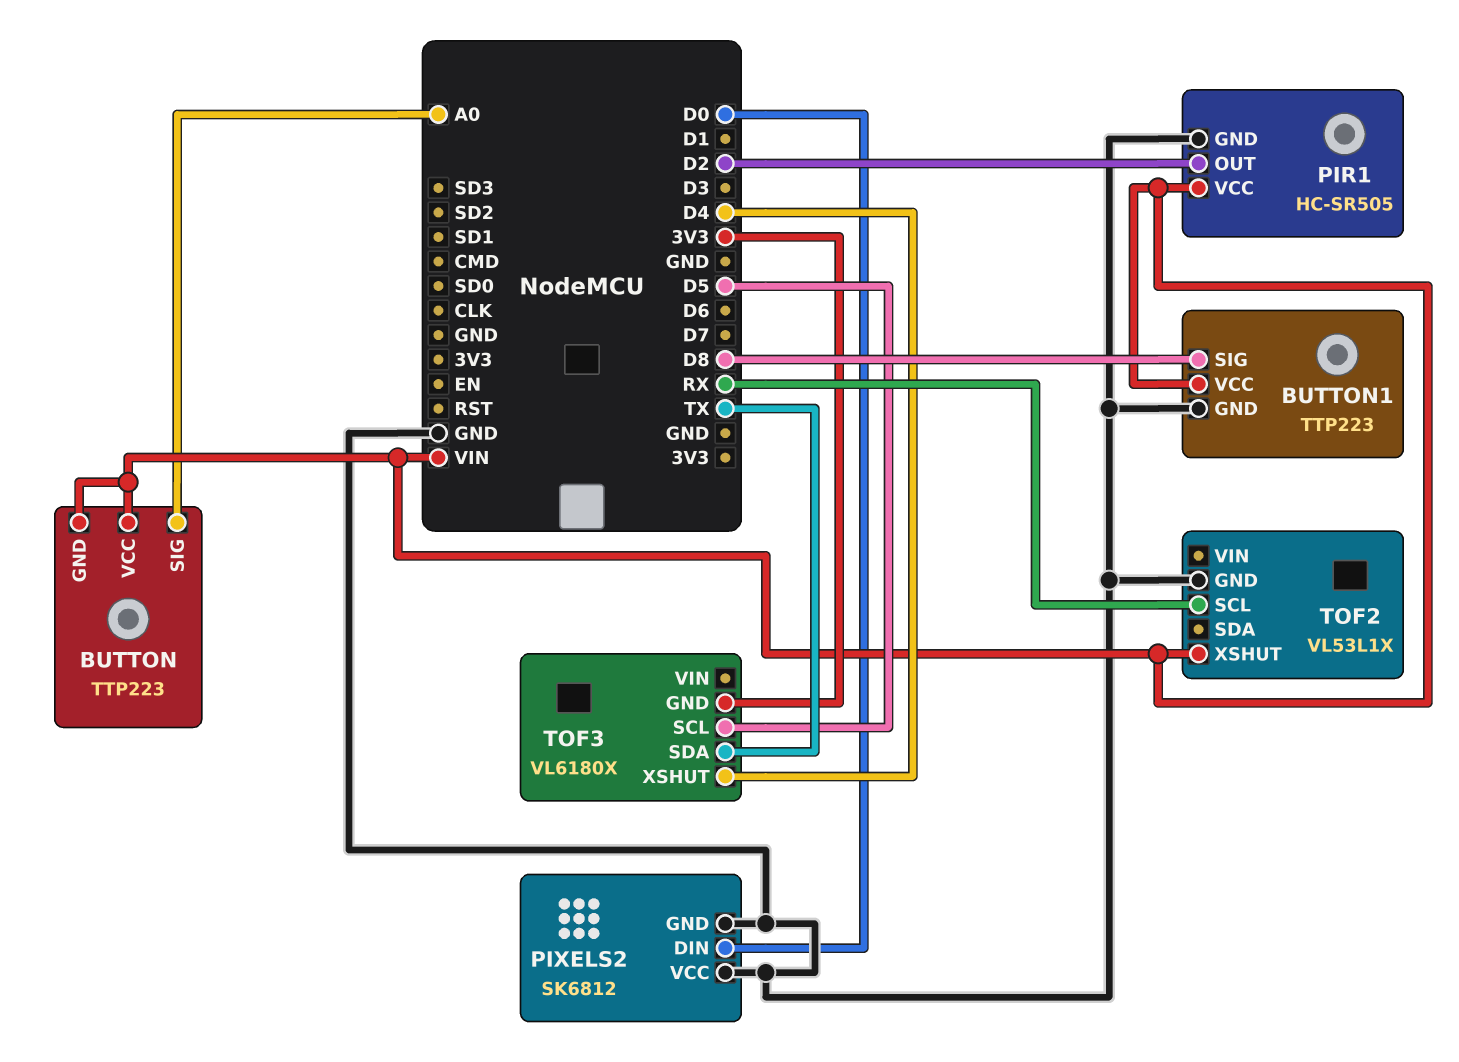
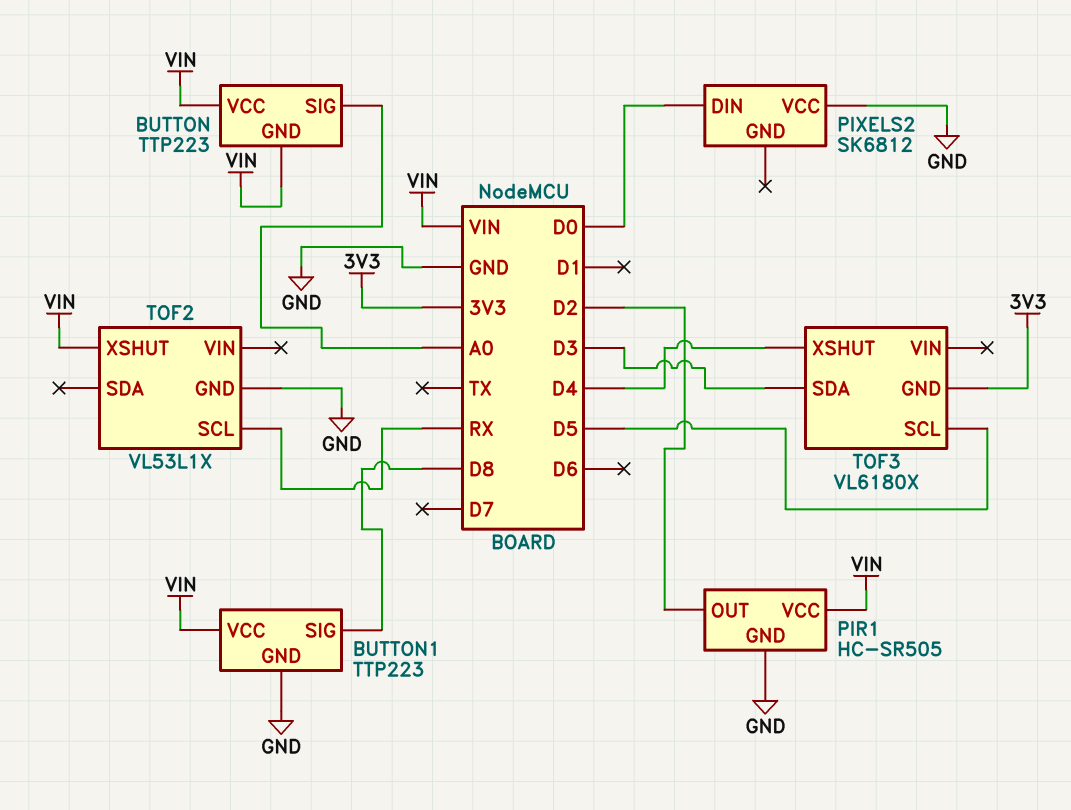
PIXELS2 pin GND: GND -> none
TOF3 pin SDA: TX -> D3

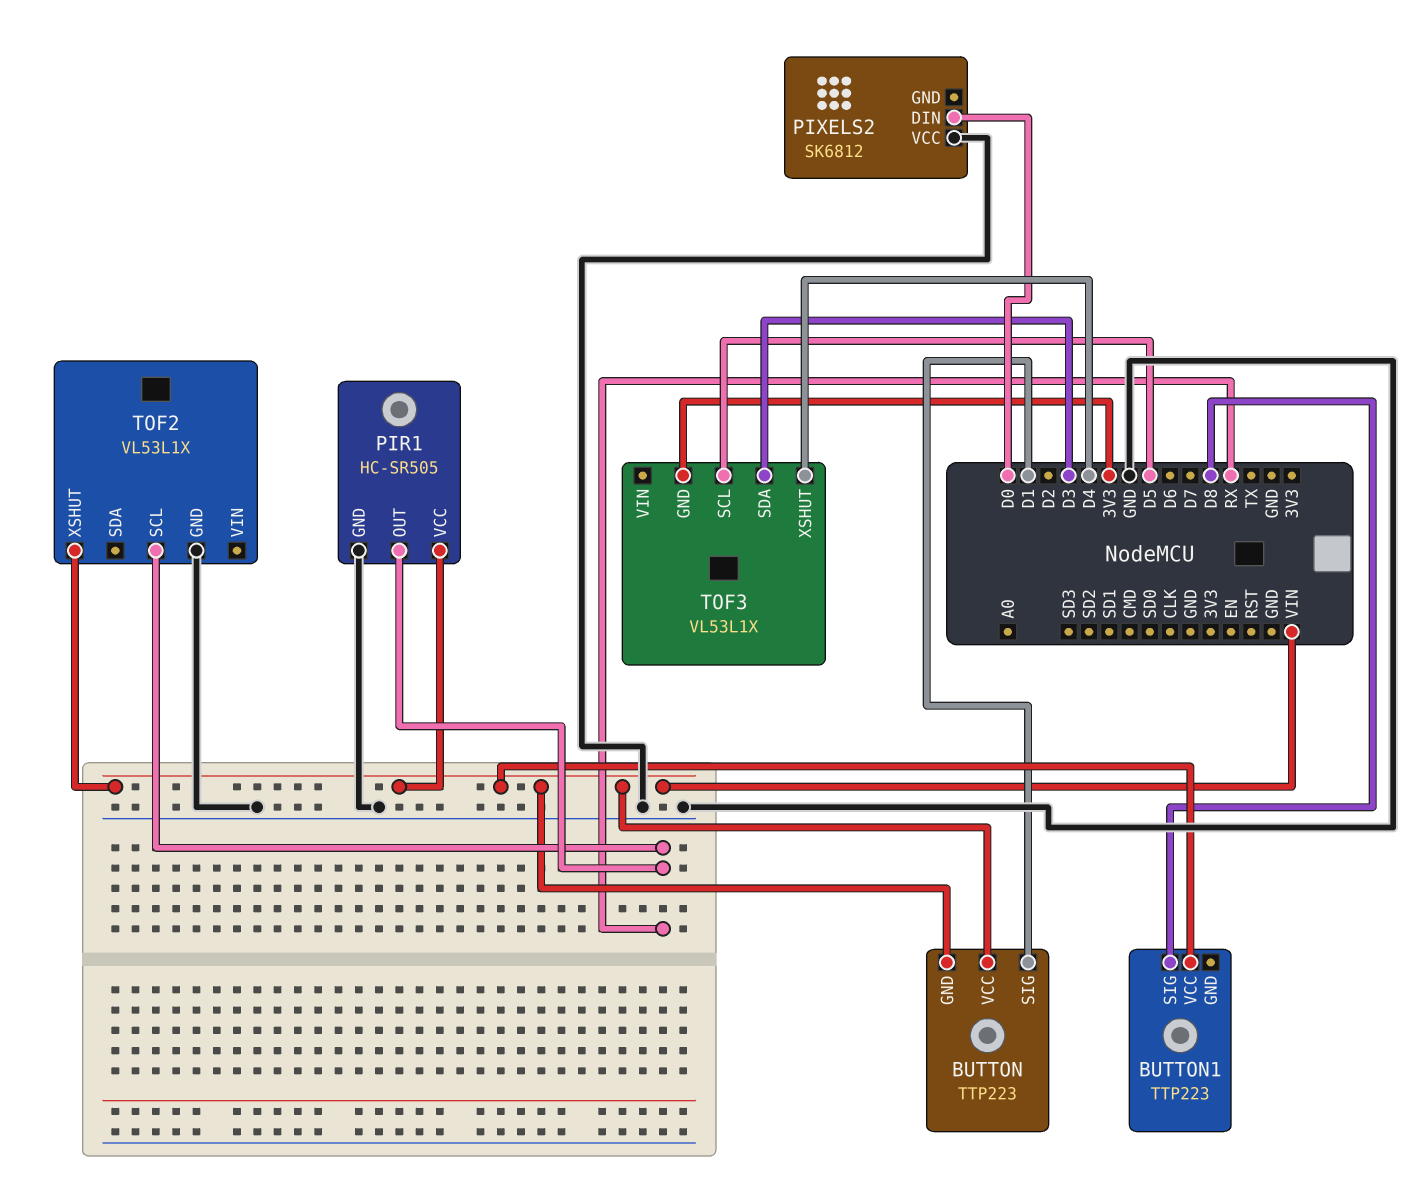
BUTTON pin SIG: A0 -> D1
BUTTON1 pin GND: GND -> none
PIR1 pin OUT: D2 -> RX
TOF3: VL6180X -> VL53L1X

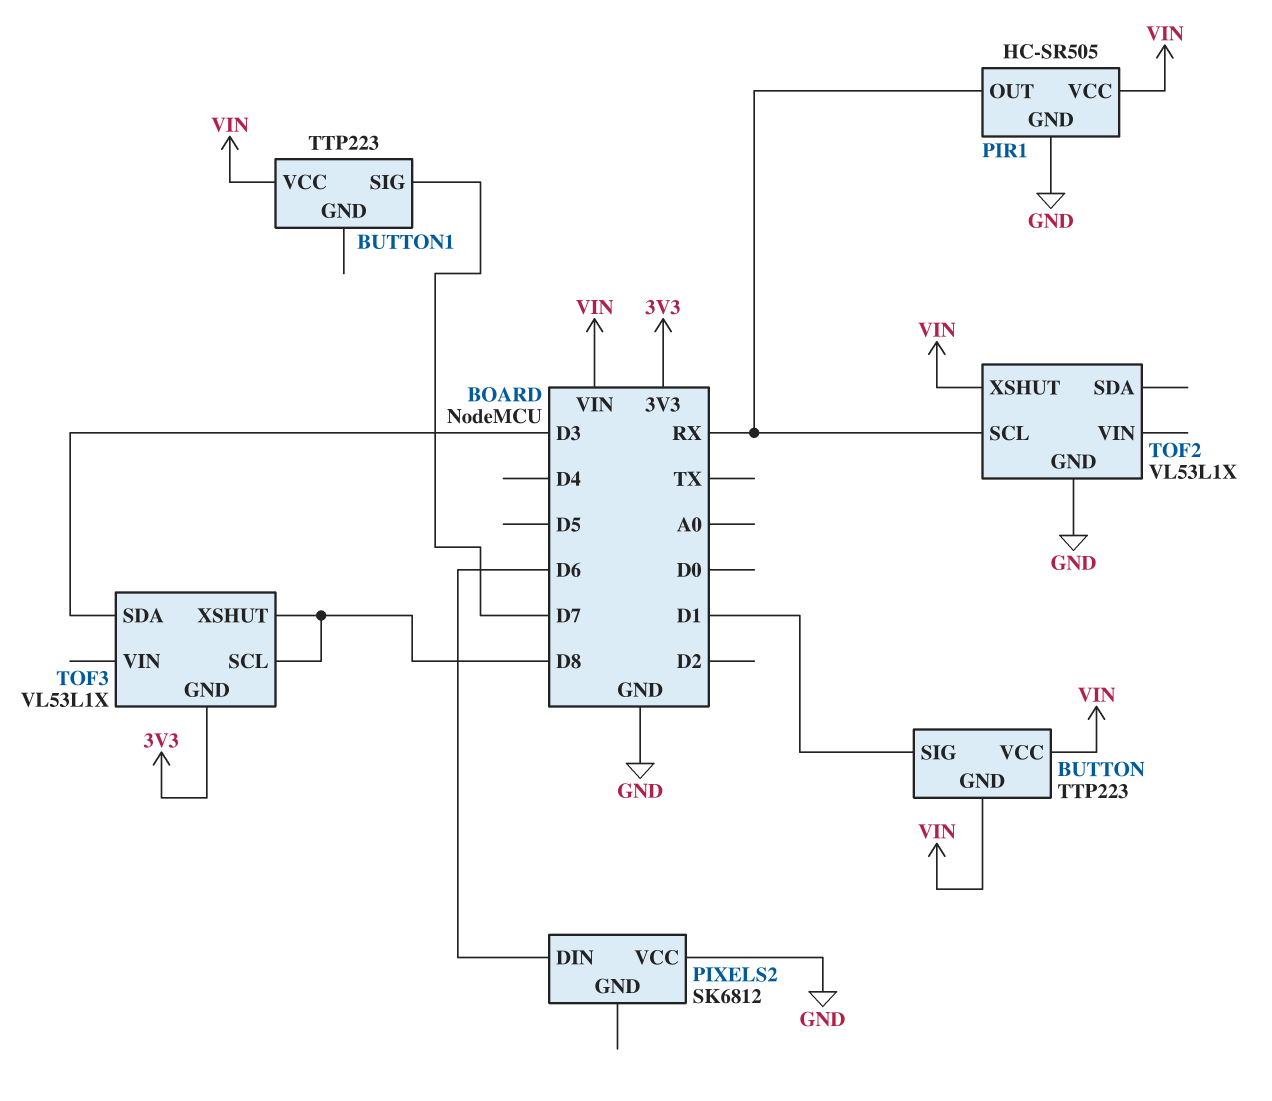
BUTTON1 pin SIG: D8 -> D7
PIXELS2 pin DIN: D0 -> D6
TOF3 pin SCL: D5 -> D8
TOF3 pin XSHUT: D4 -> D8

